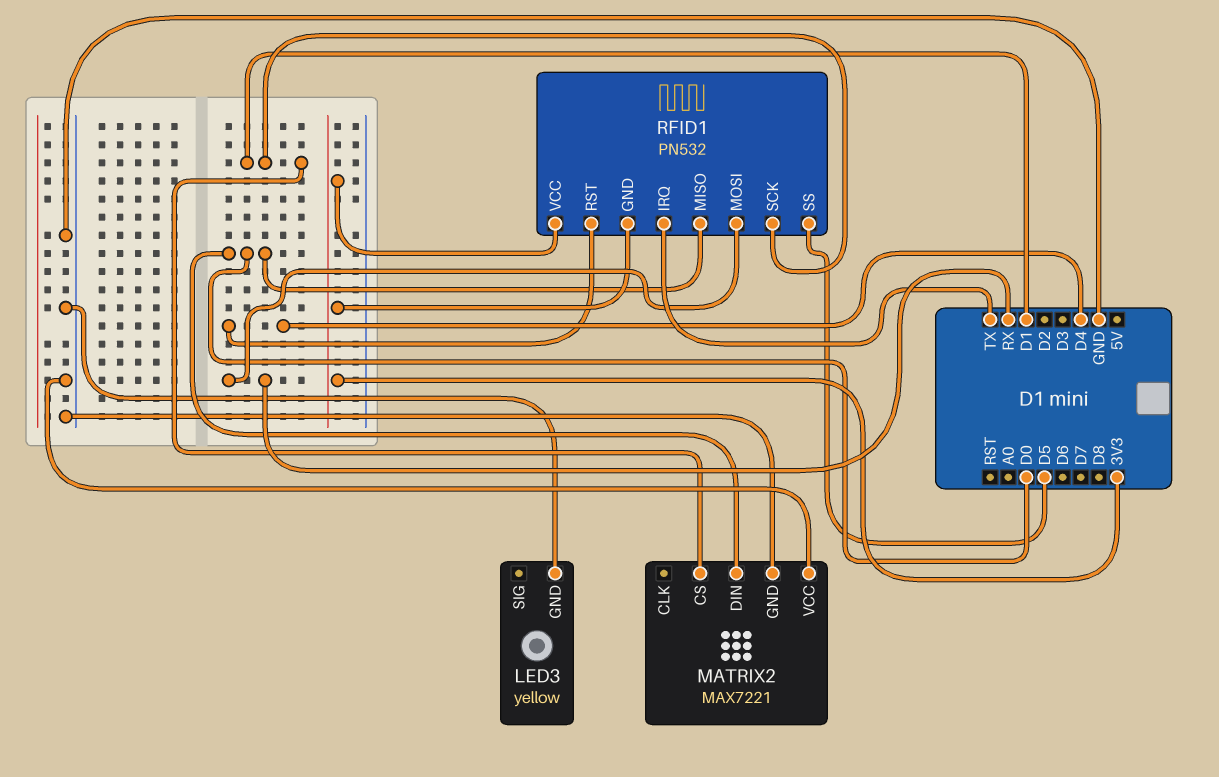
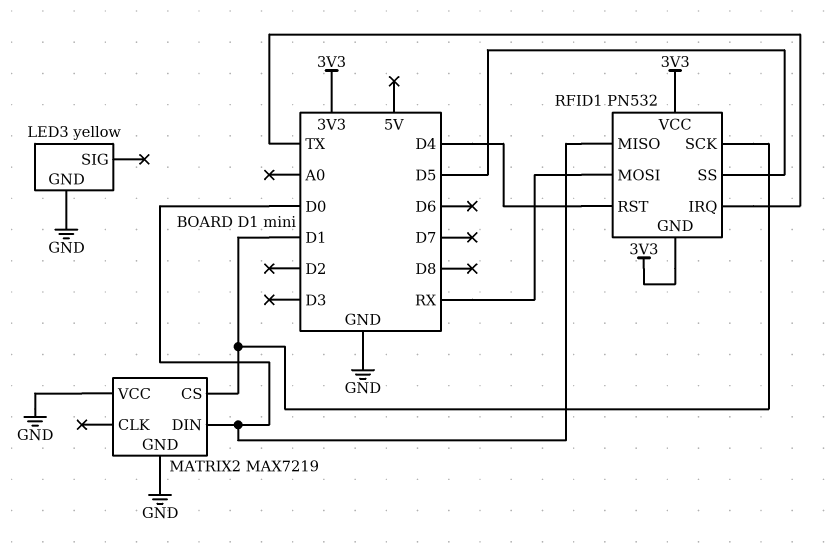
MATRIX2: MAX7221 -> MAX7219

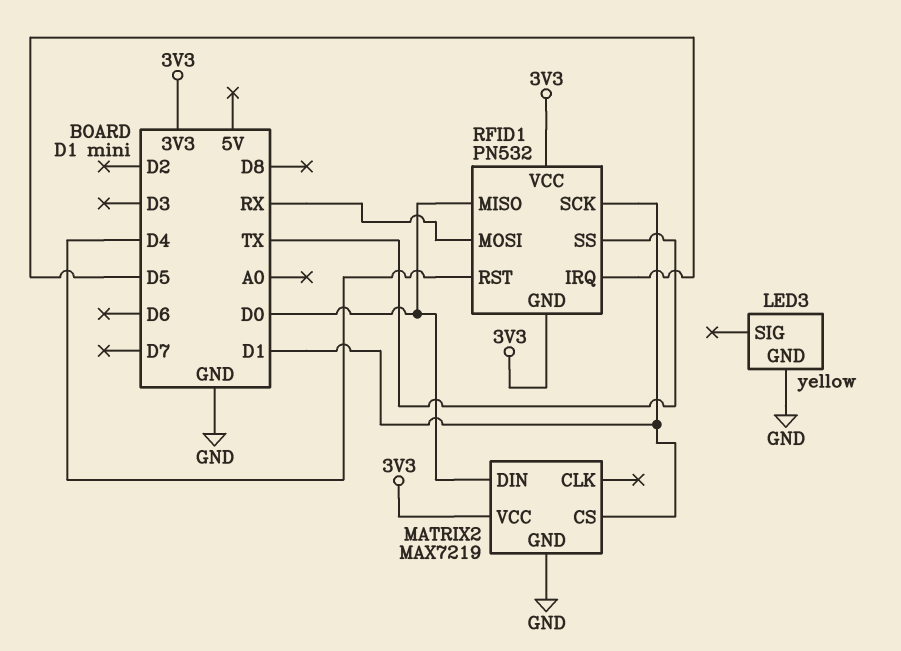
MATRIX2 pin VCC: GND -> 3V3
RFID1 pin IRQ: TX -> D5
RFID1 pin SS: D5 -> TX

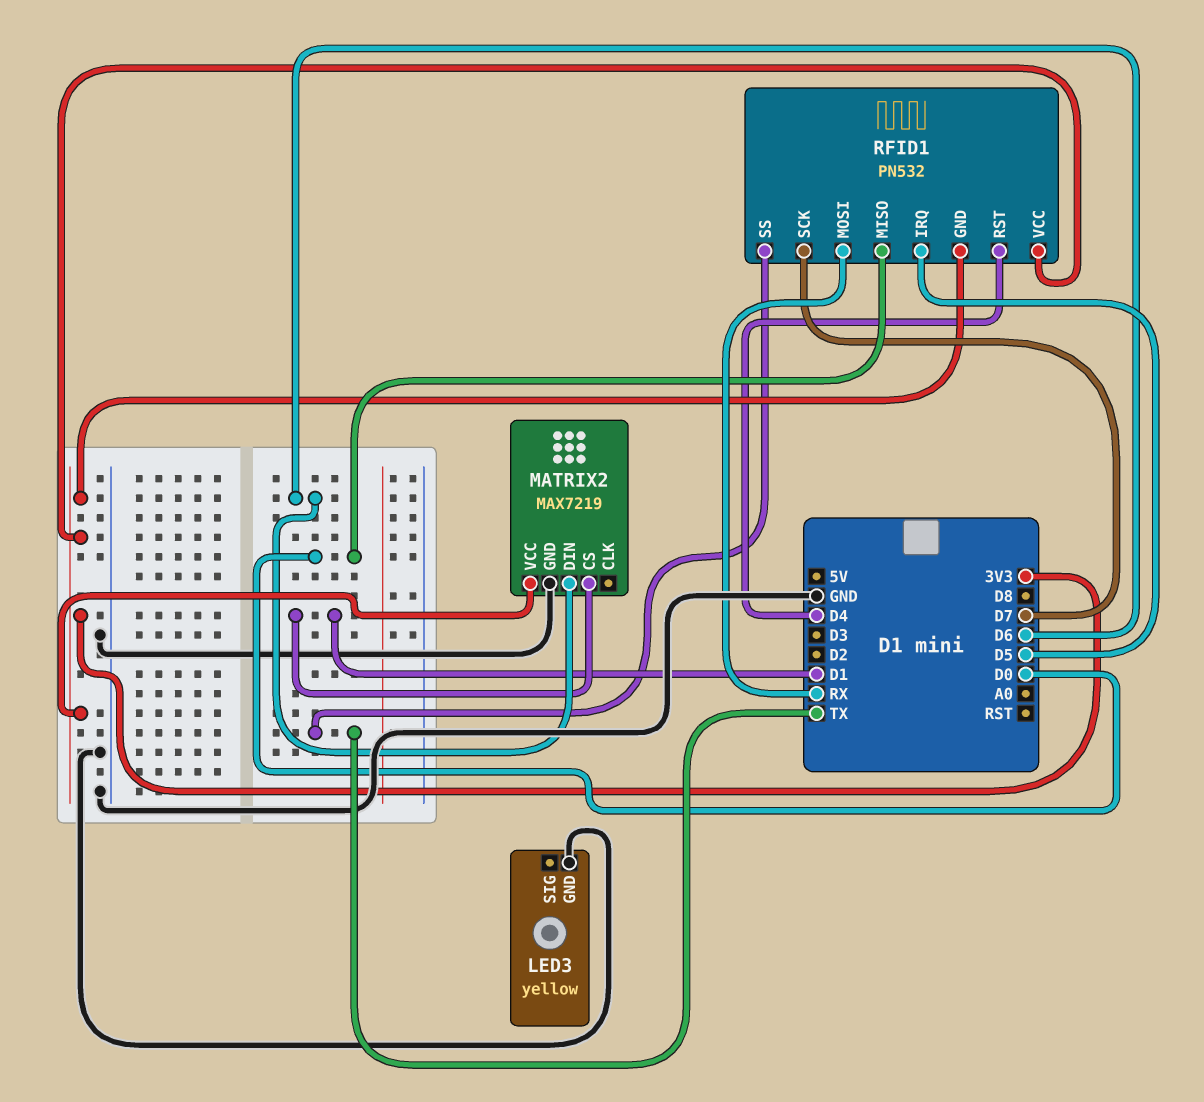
MATRIX2 pin DIN: D0 -> D6
RFID1 pin SCK: D1 -> D7

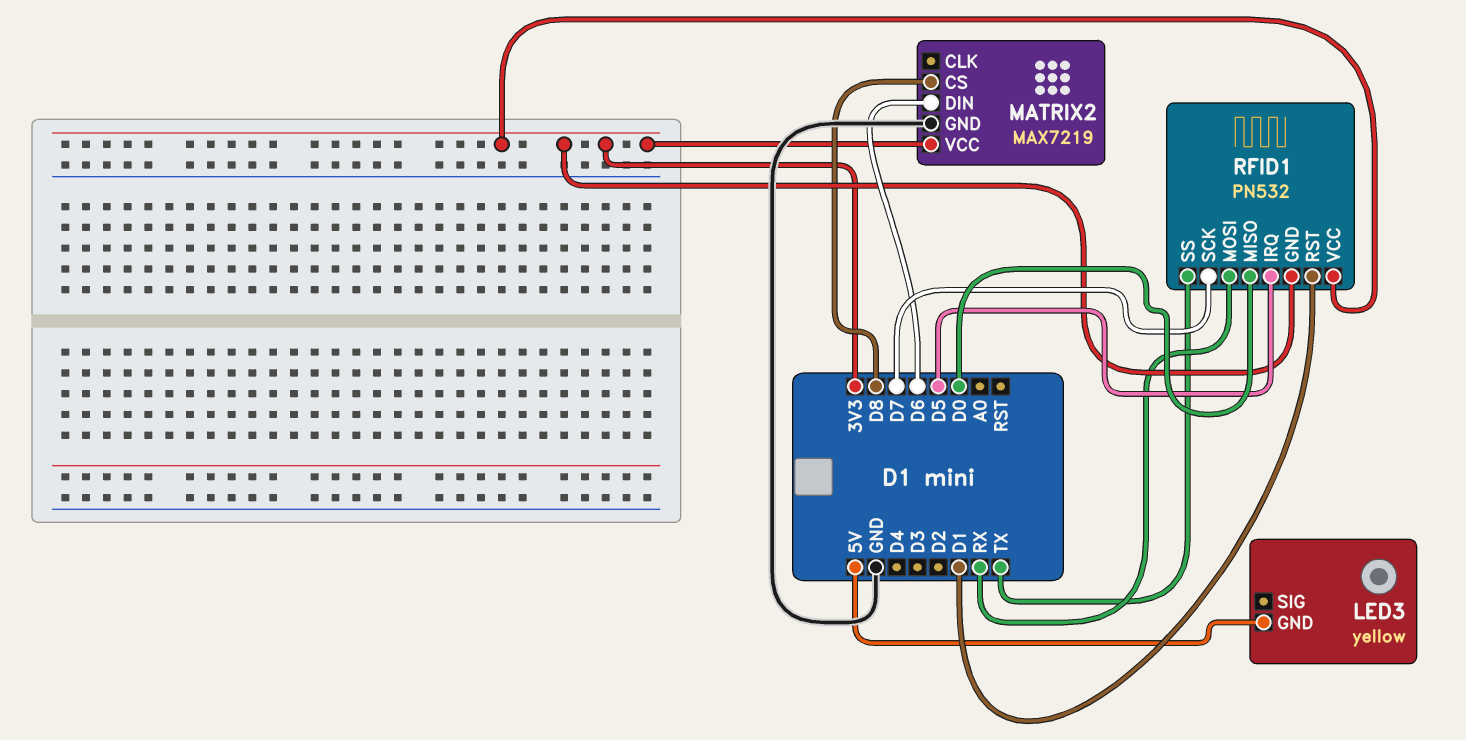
LED3 pin GND: GND -> 5V
MATRIX2 pin CS: D1 -> D8
RFID1 pin RST: D4 -> D1

